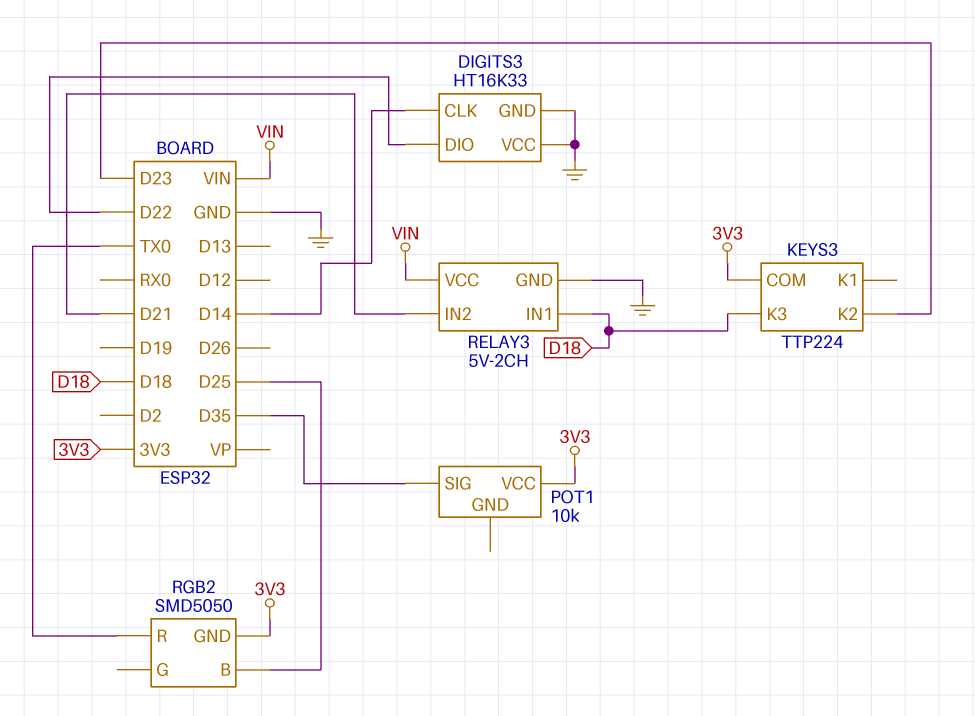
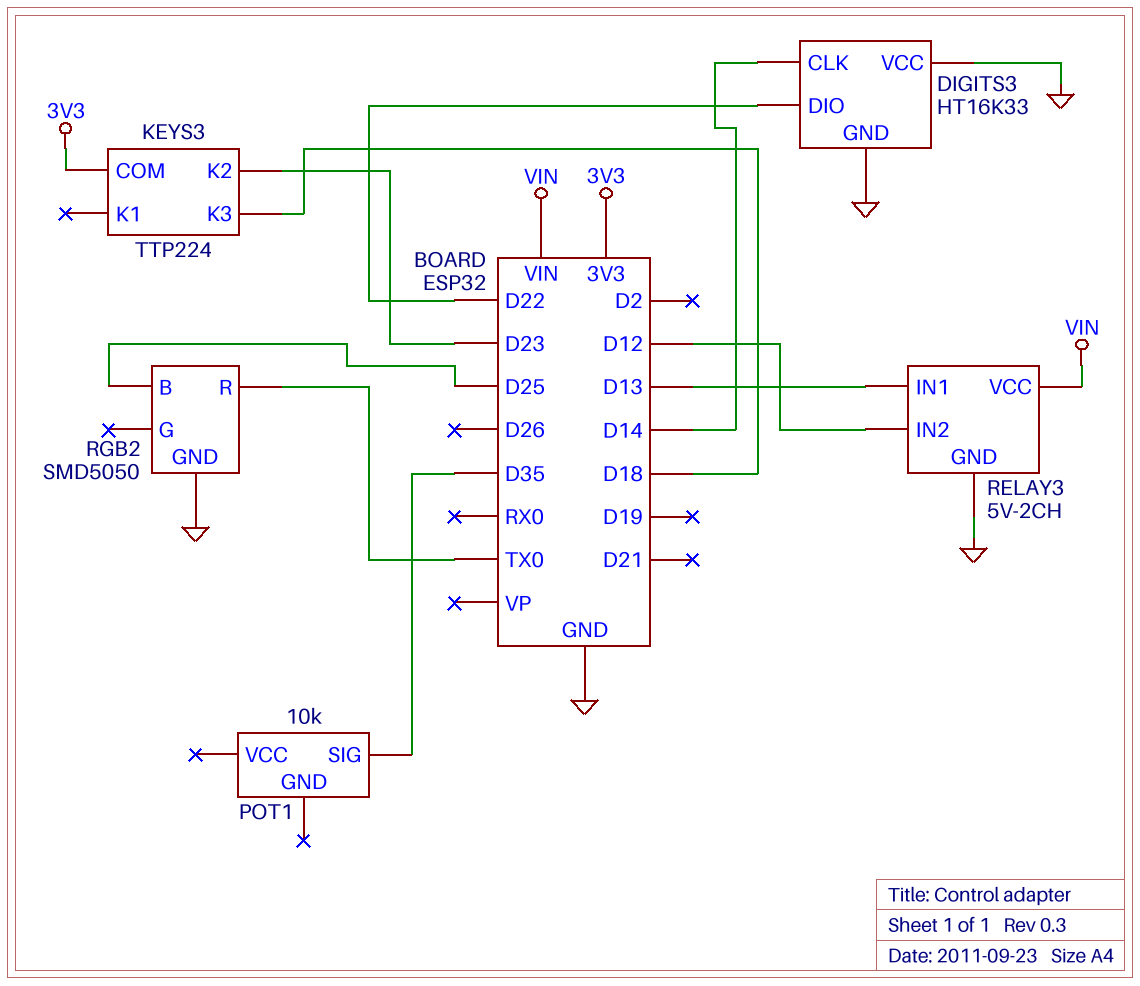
POT1 pin VCC: 3V3 -> none
RELAY3 pin IN1: D18 -> D13
RELAY3 pin IN2: D21 -> D12
RGB2 pin GND: 3V3 -> GND

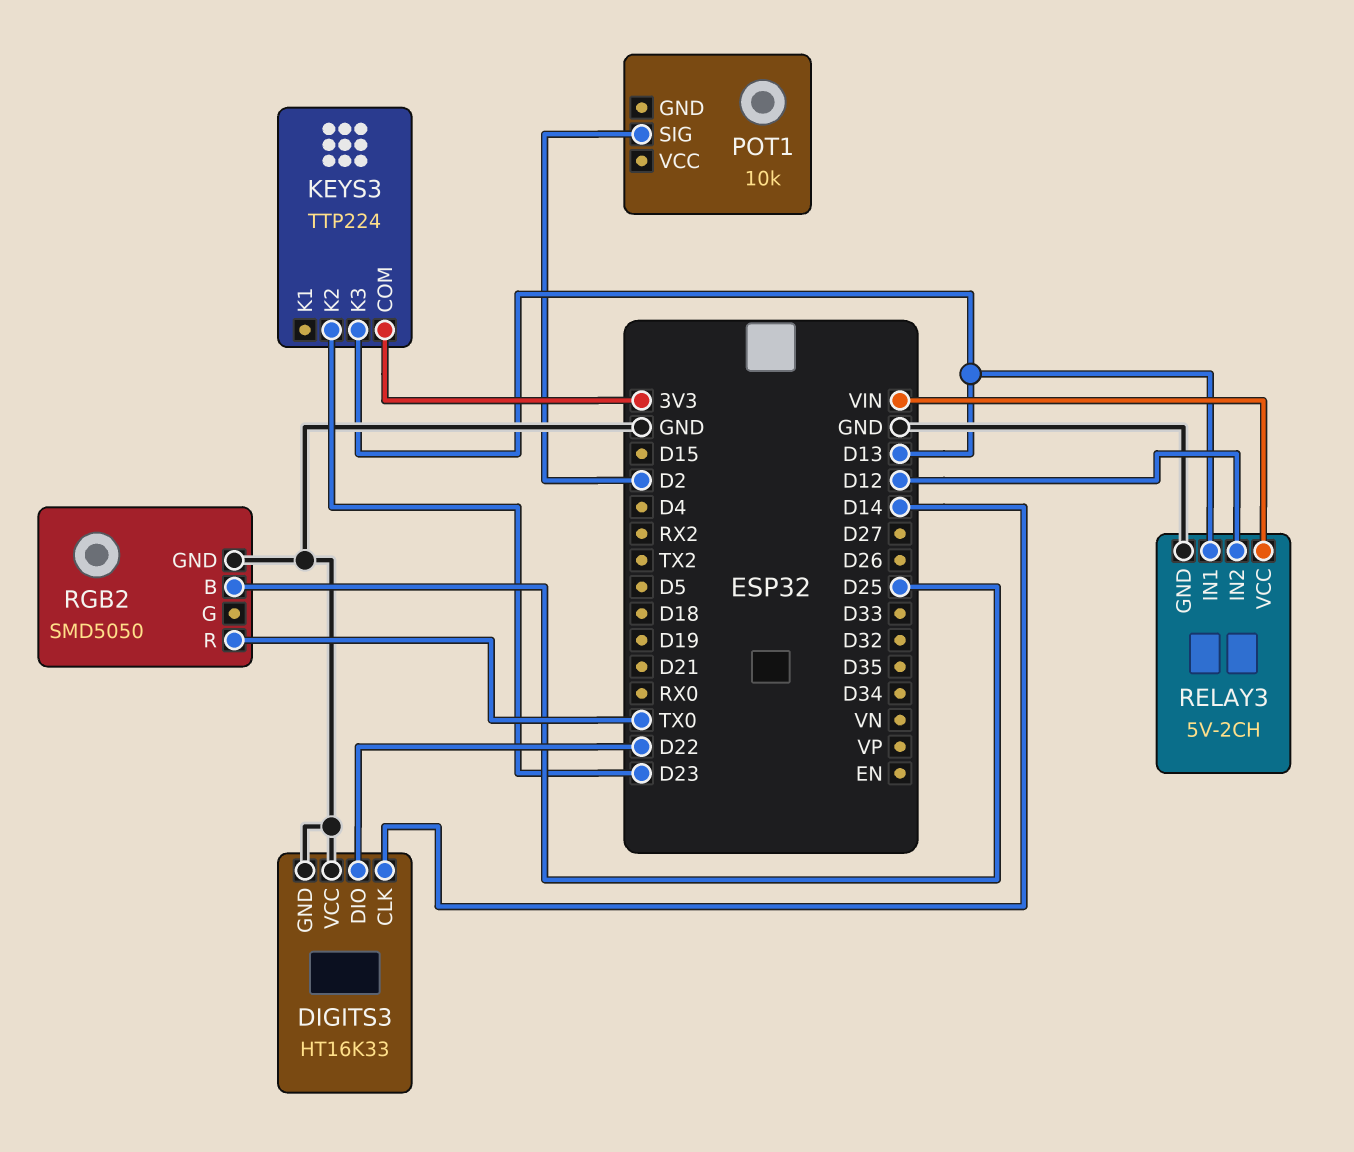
KEYS3 pin K3: D18 -> D13
POT1 pin SIG: D35 -> D2

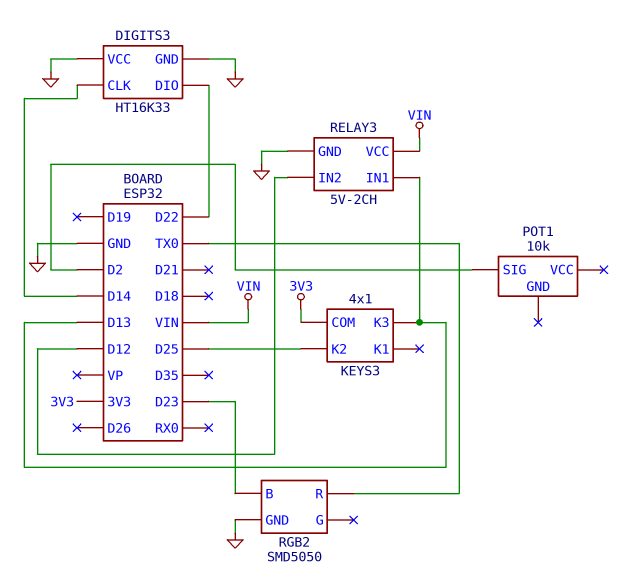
KEYS3: TTP224 -> 4x1
KEYS3 pin K2: D23 -> D25
RGB2 pin B: D25 -> D23

